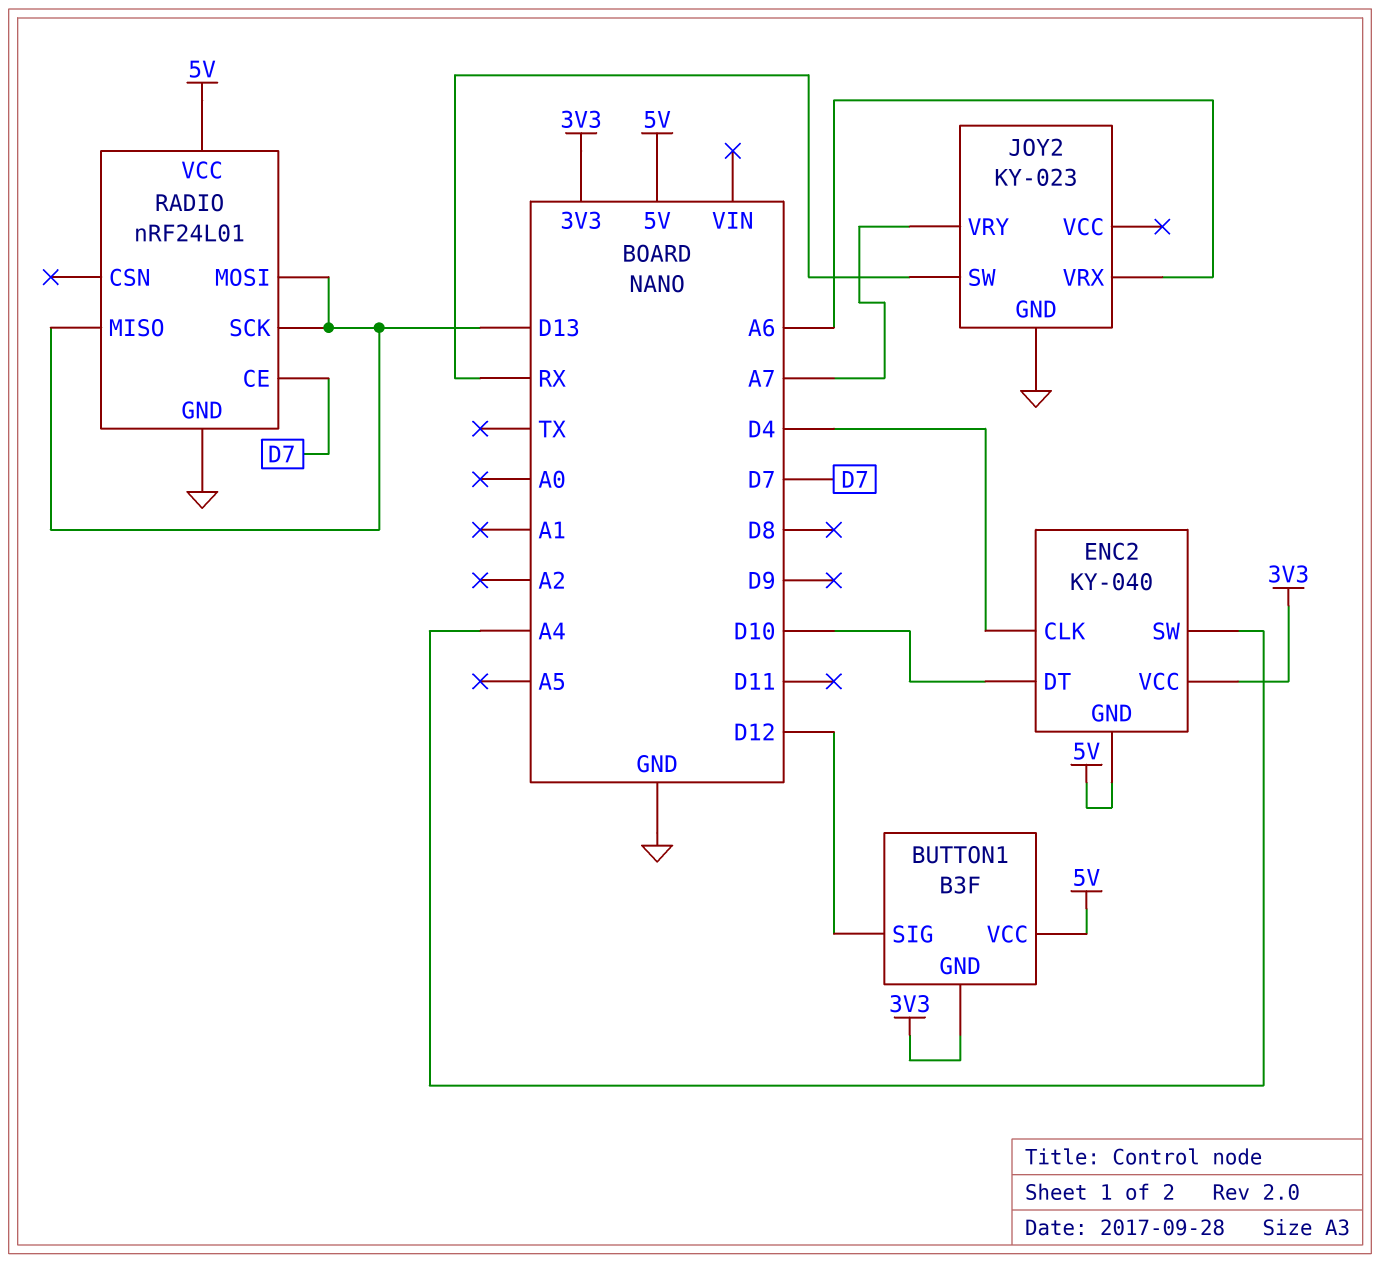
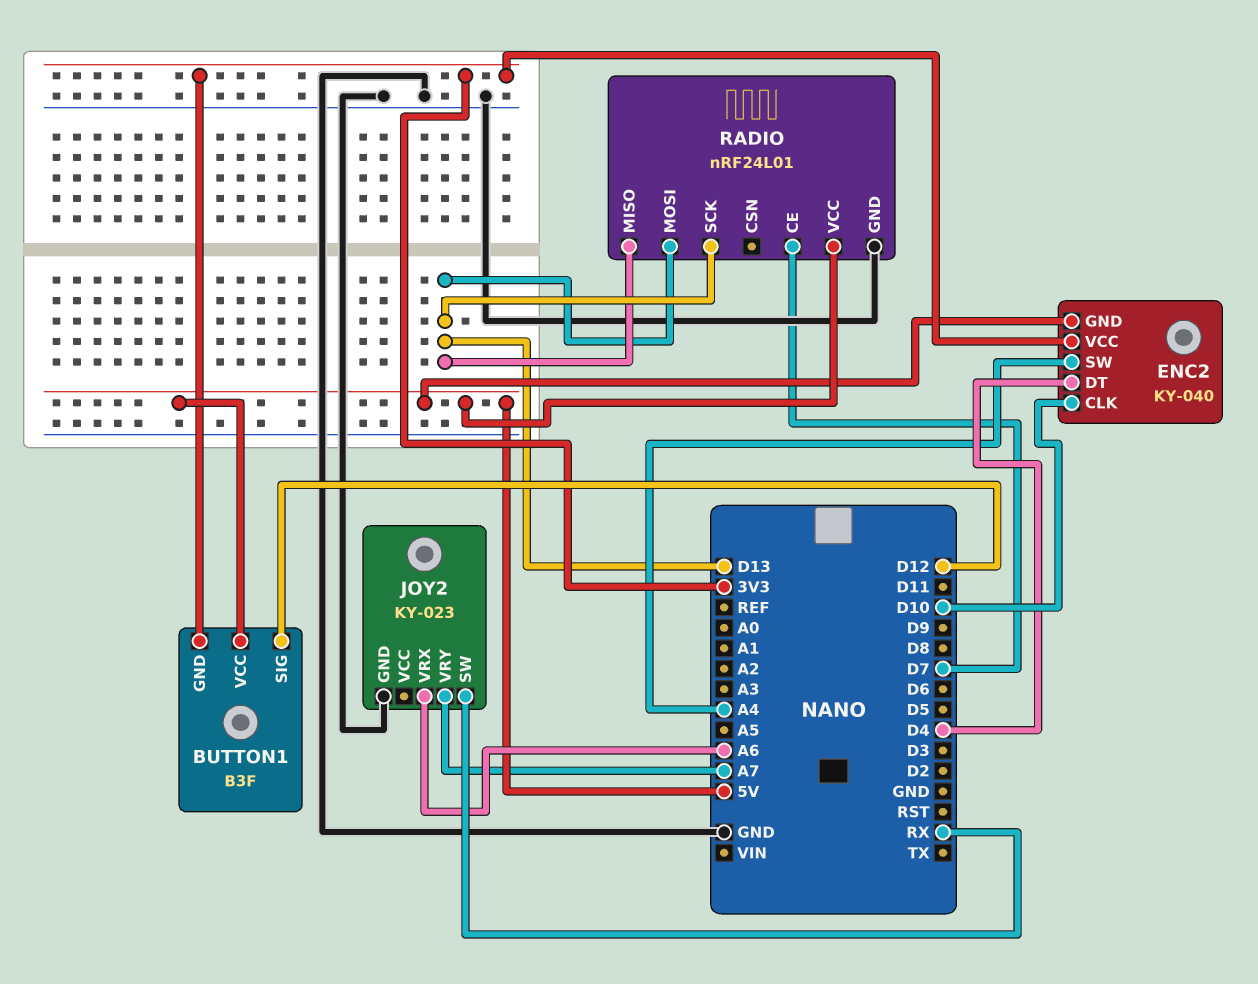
ENC2 pin CLK: D4 -> D10
ENC2 pin DT: D10 -> D4

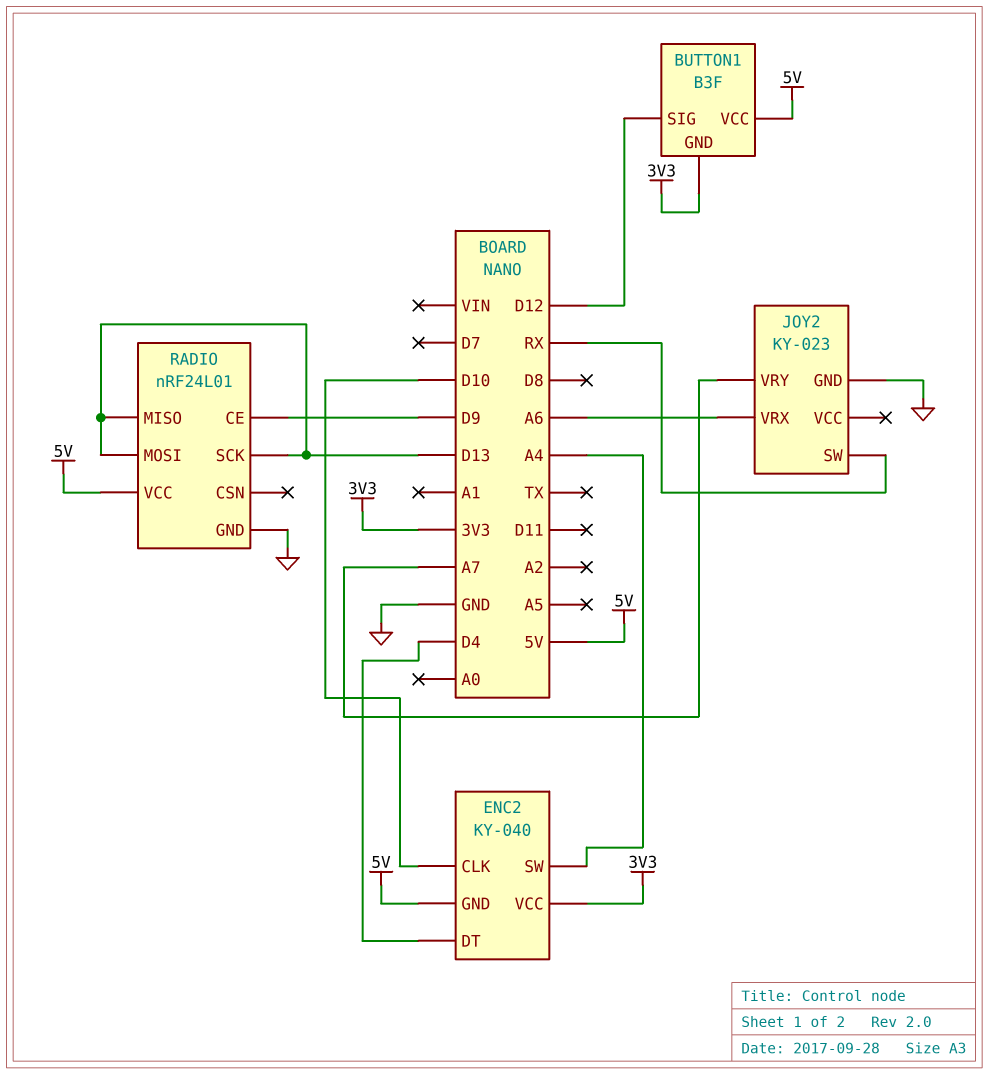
RADIO pin CE: D7 -> D9

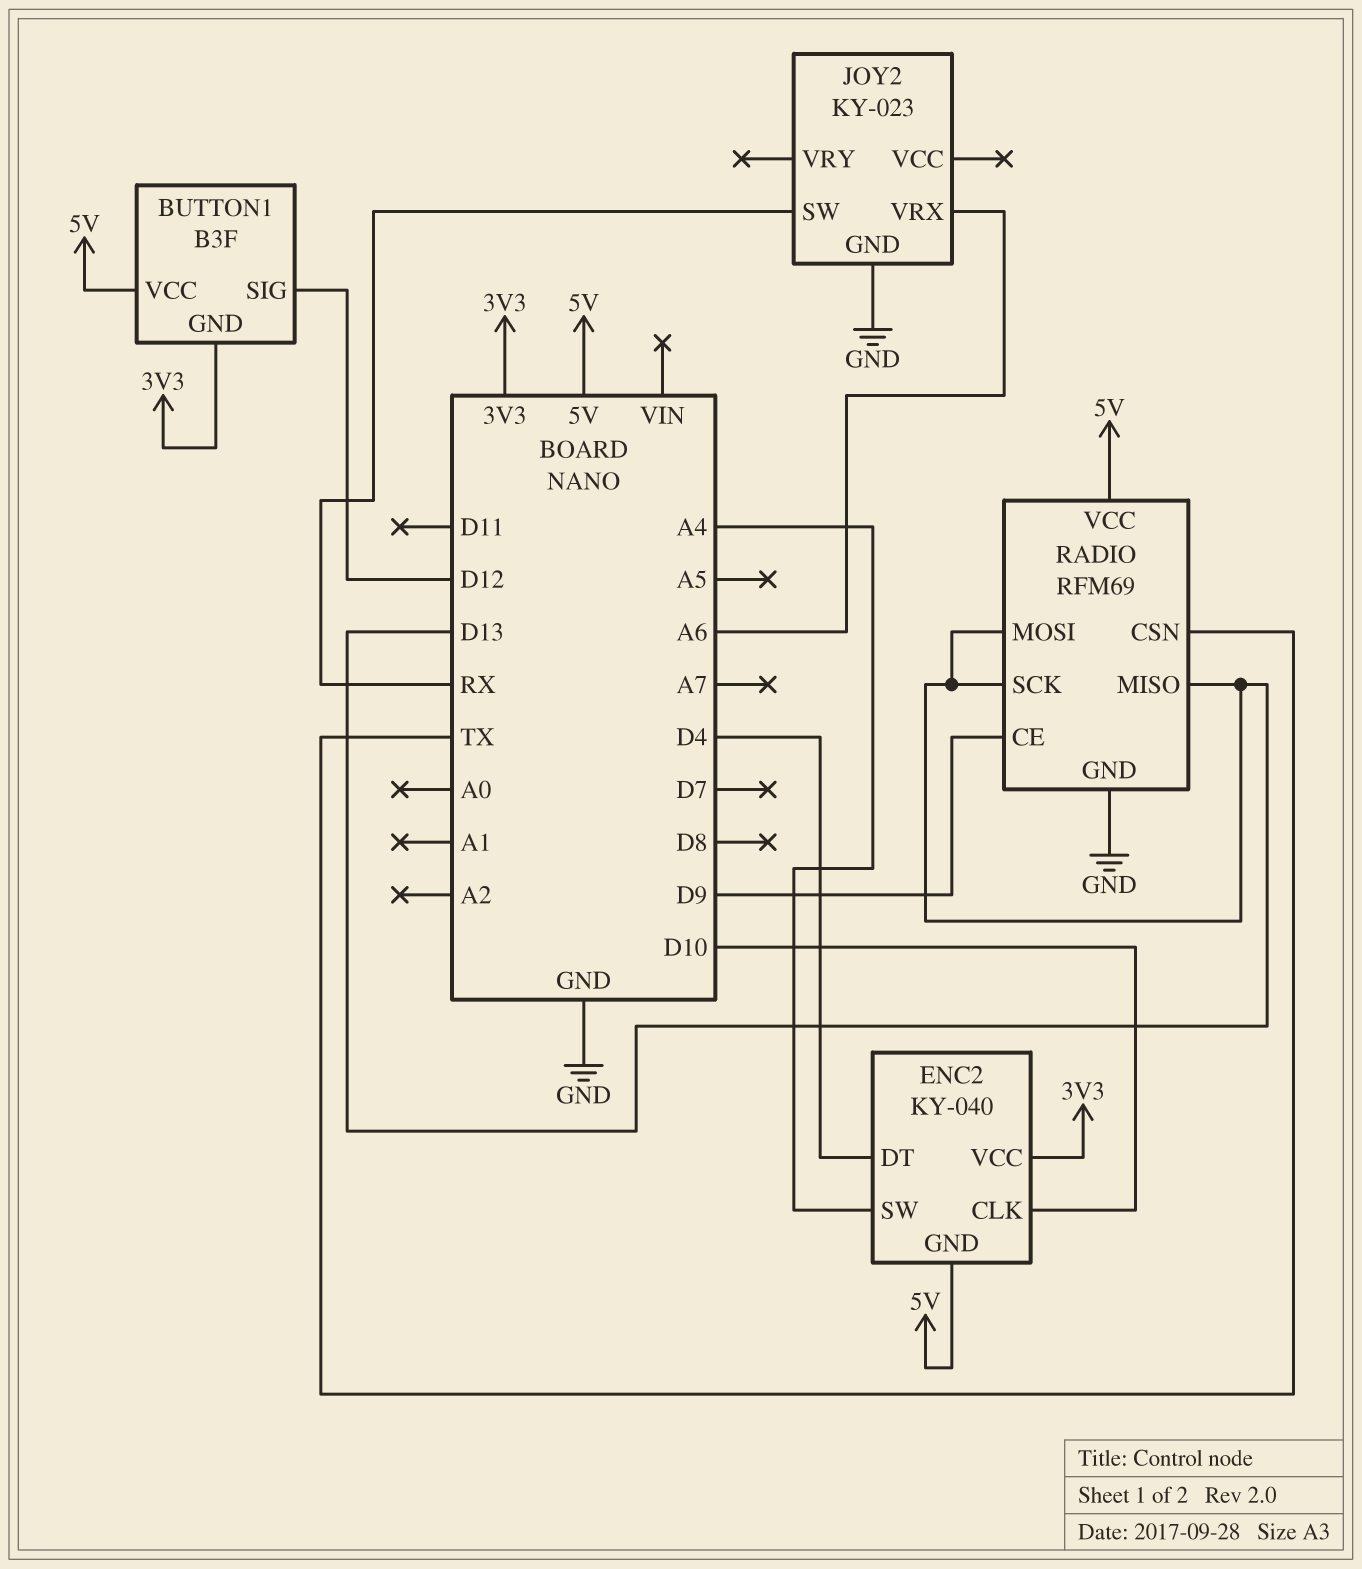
JOY2 pin VRY: A7 -> none
RADIO: nRF24L01 -> RFM69
RADIO pin CSN: none -> TX

